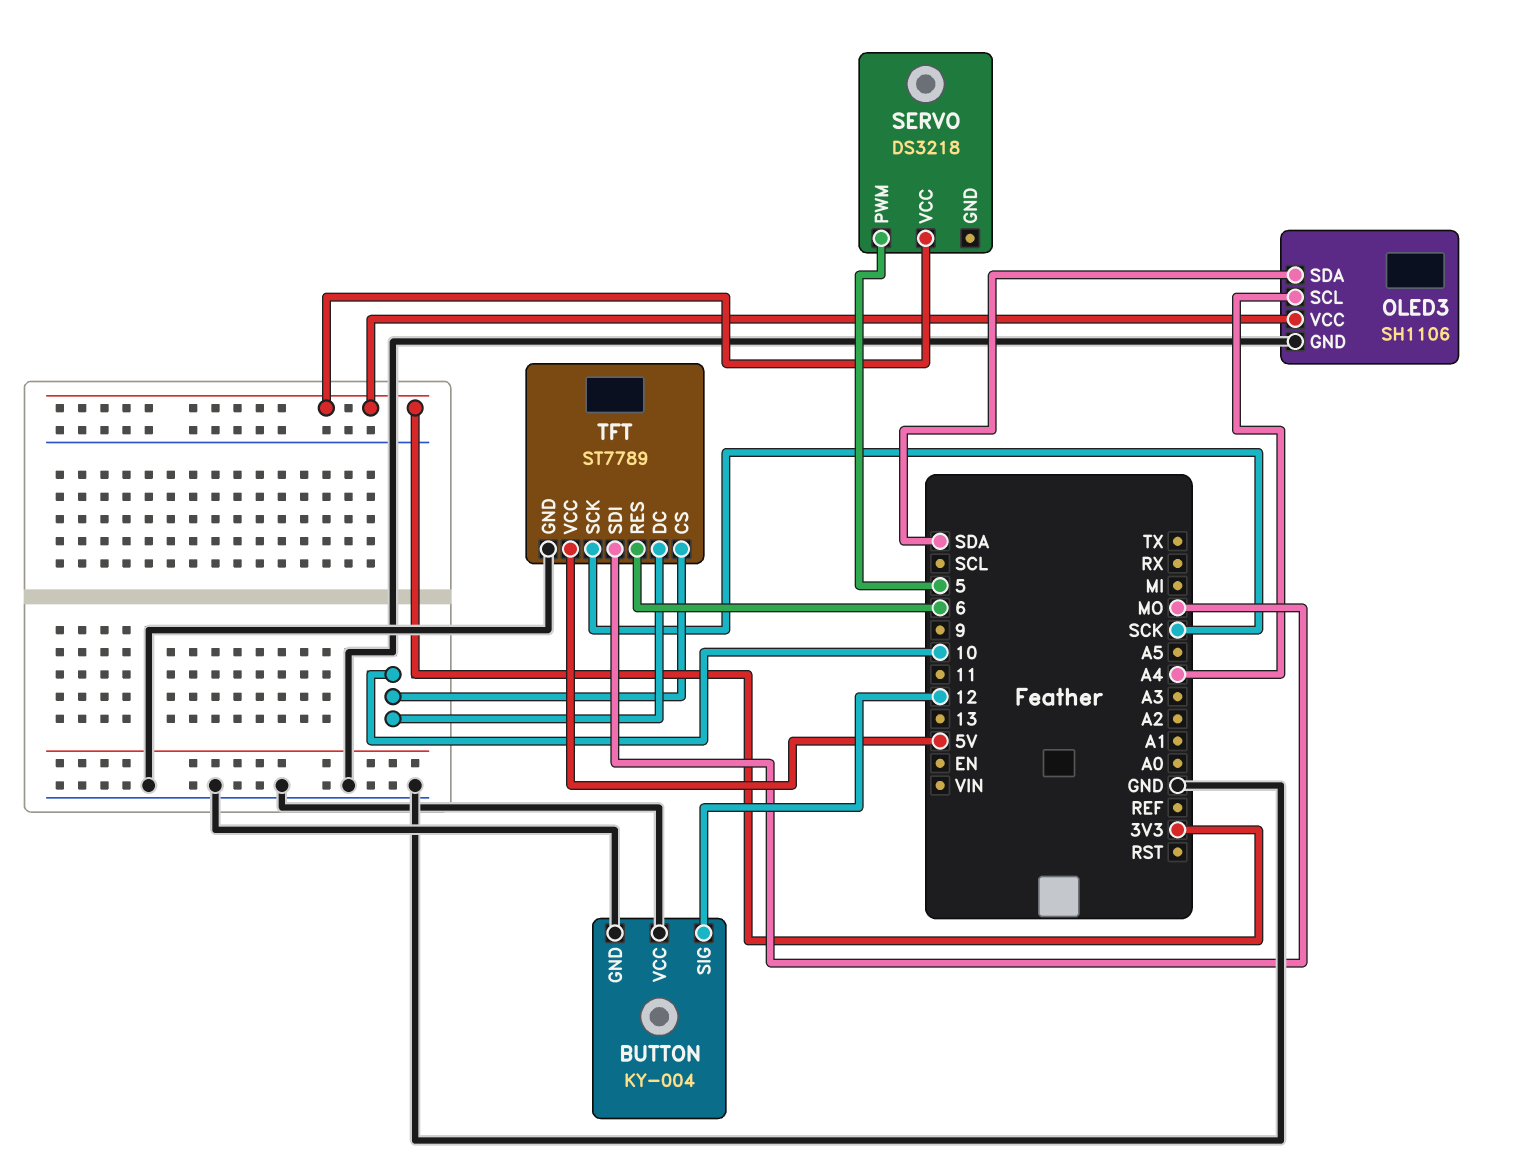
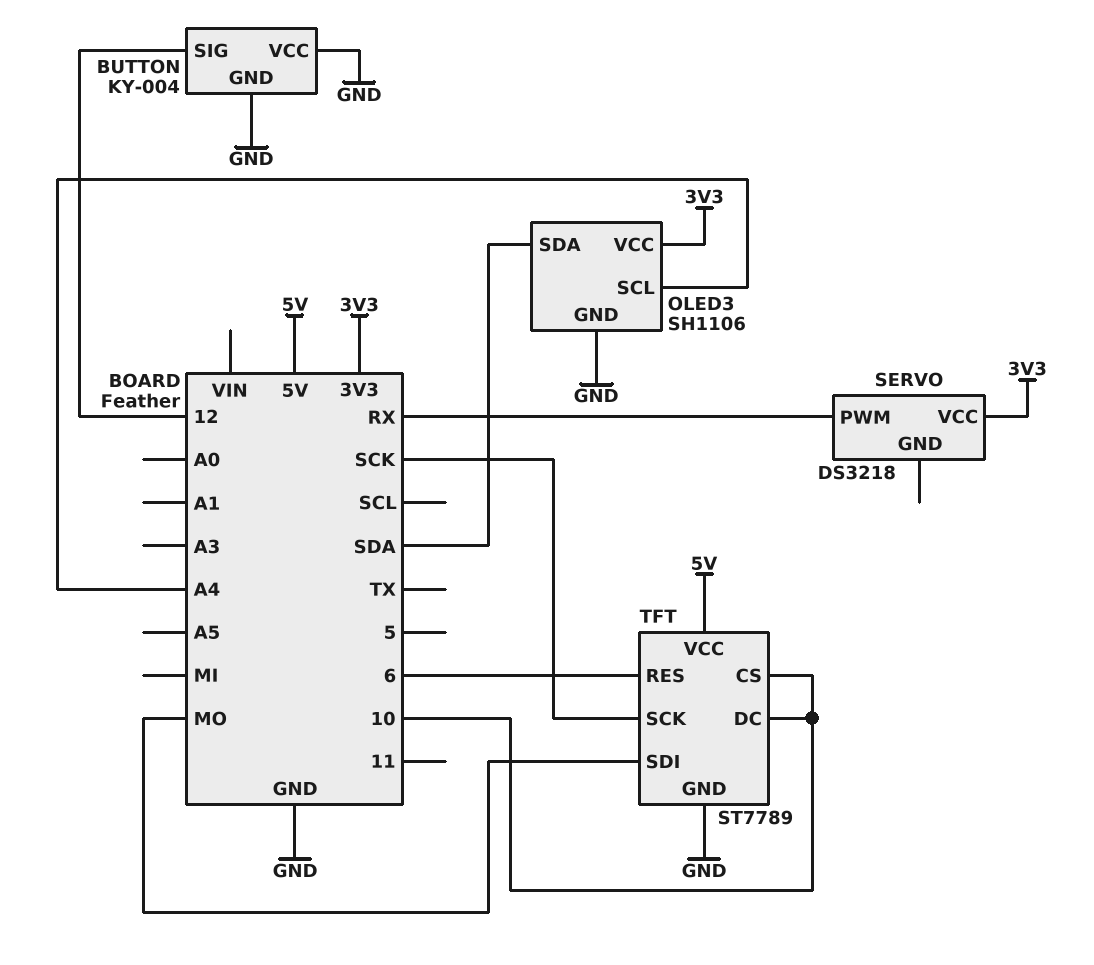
SERVO pin PWM: 5 -> RX

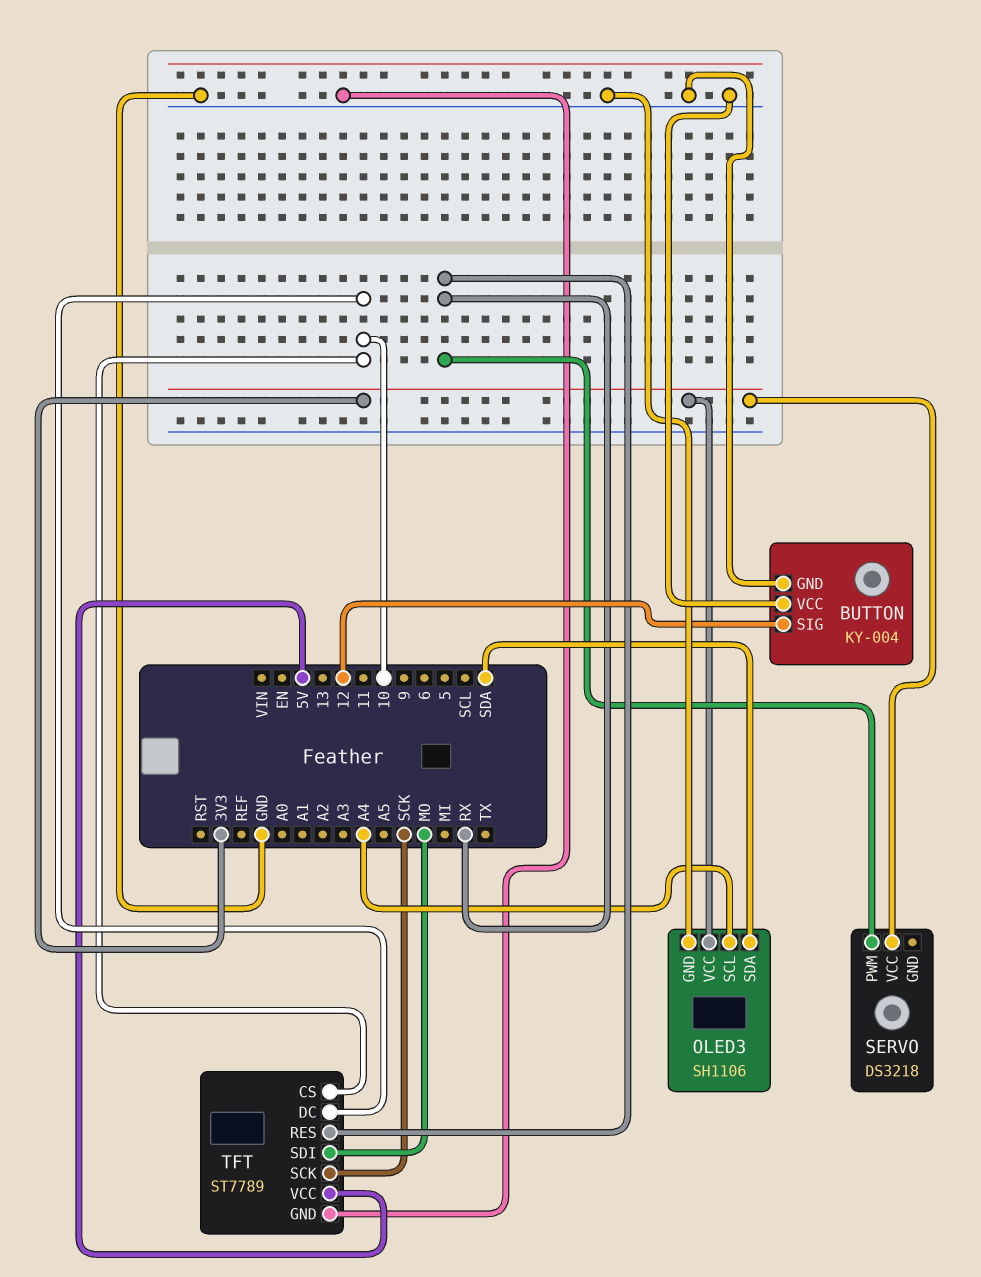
TFT pin RES: 6 -> RX

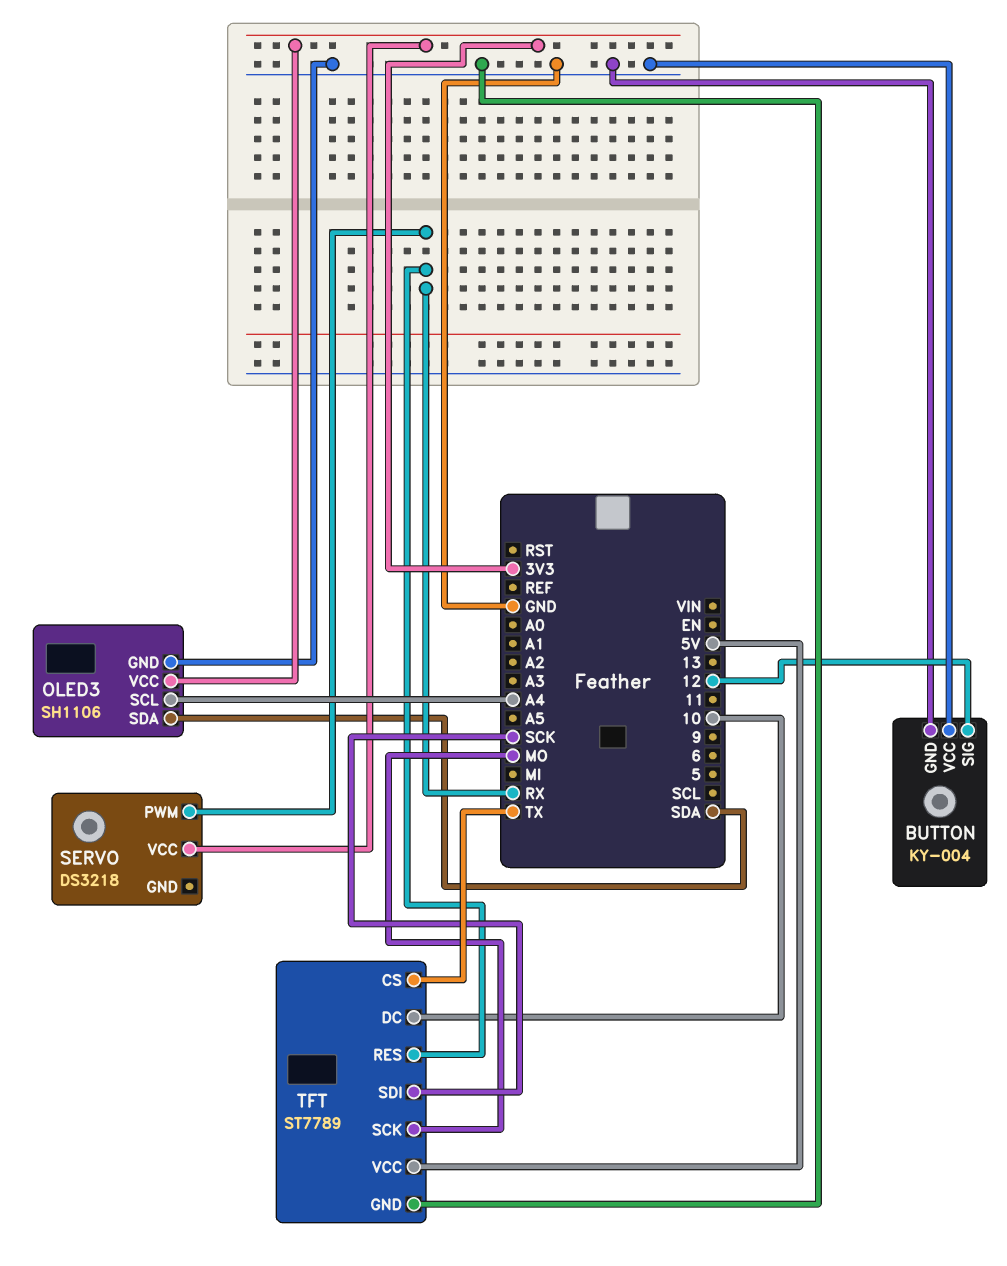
TFT pin CS: 10 -> TX
TFT pin SCK: SCK -> MO
TFT pin SDI: MO -> SCK

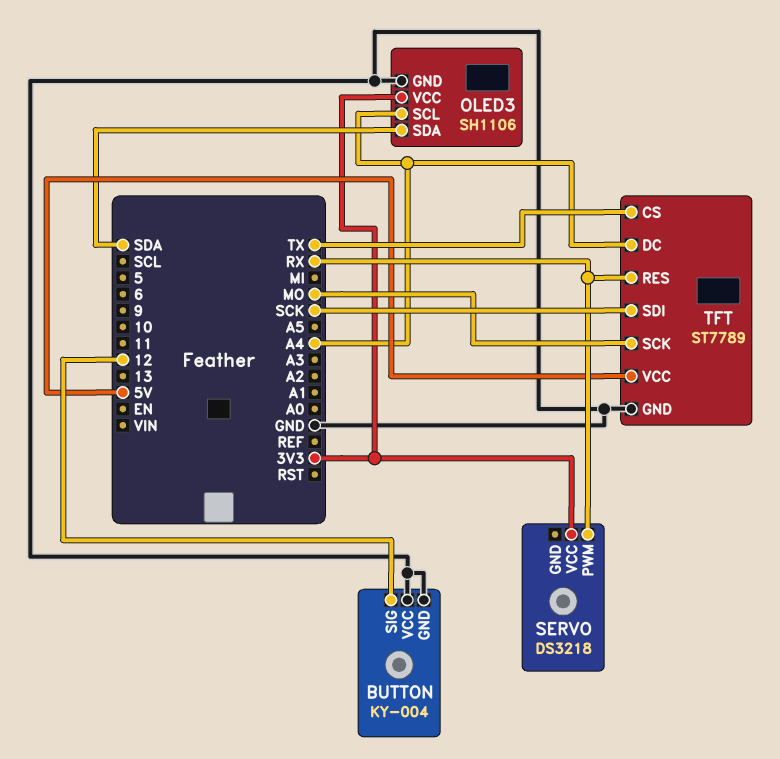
TFT pin DC: 10 -> A4

